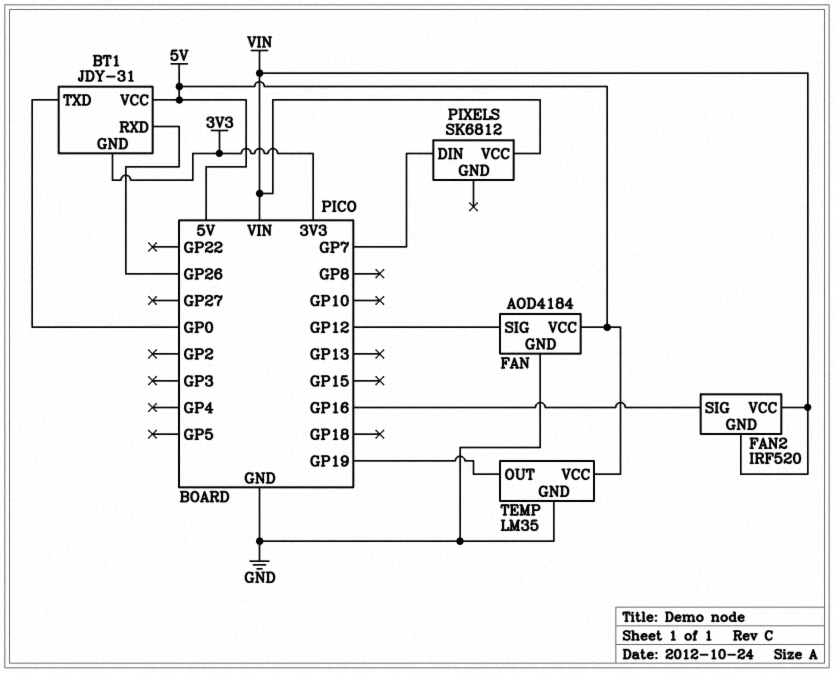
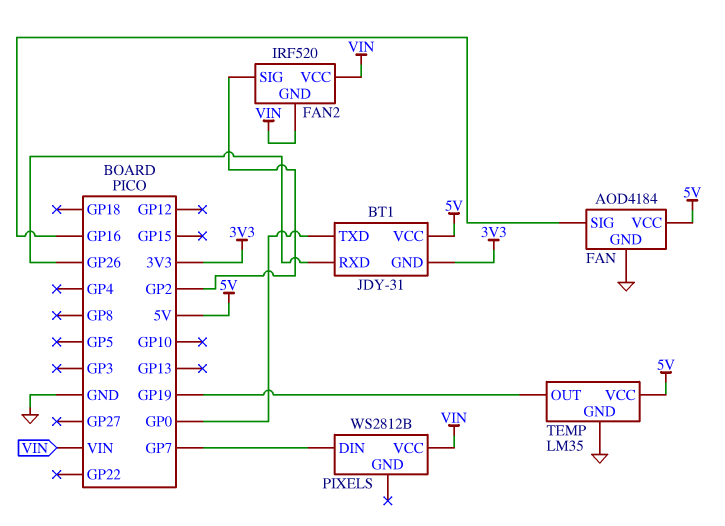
FAN pin SIG: GP12 -> GP16
FAN2 pin SIG: GP16 -> GP2
PIXELS: SK6812 -> WS2812B

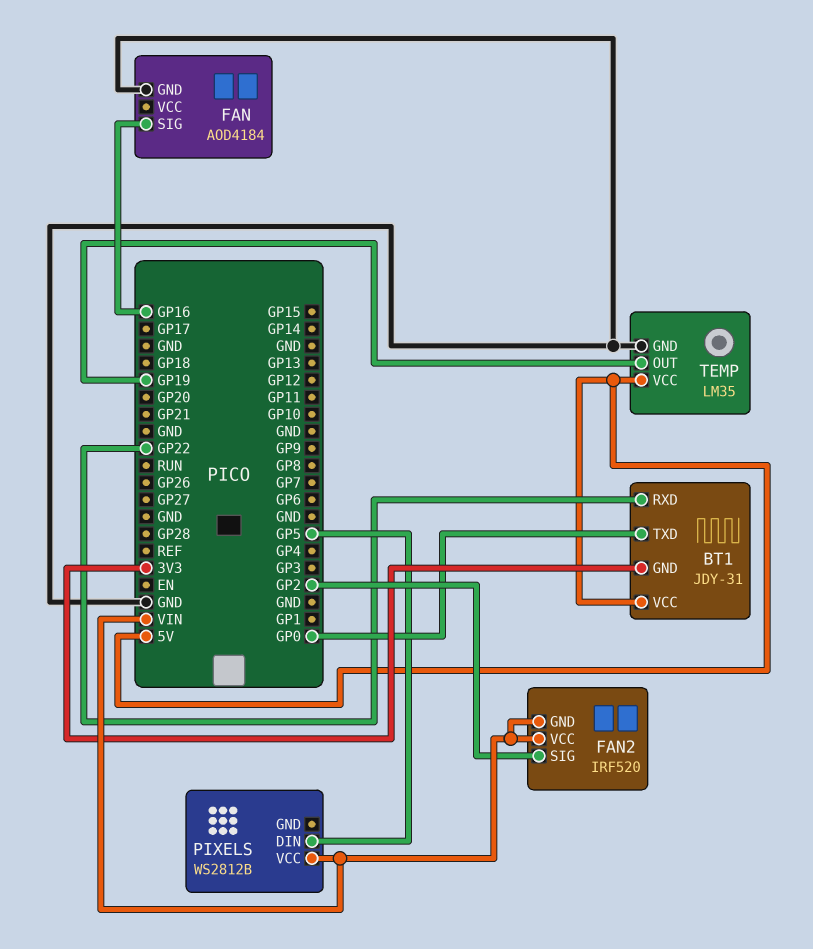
BT1 pin RXD: GP26 -> GP22
FAN pin VCC: 5V -> none
PIXELS pin DIN: GP7 -> GP5

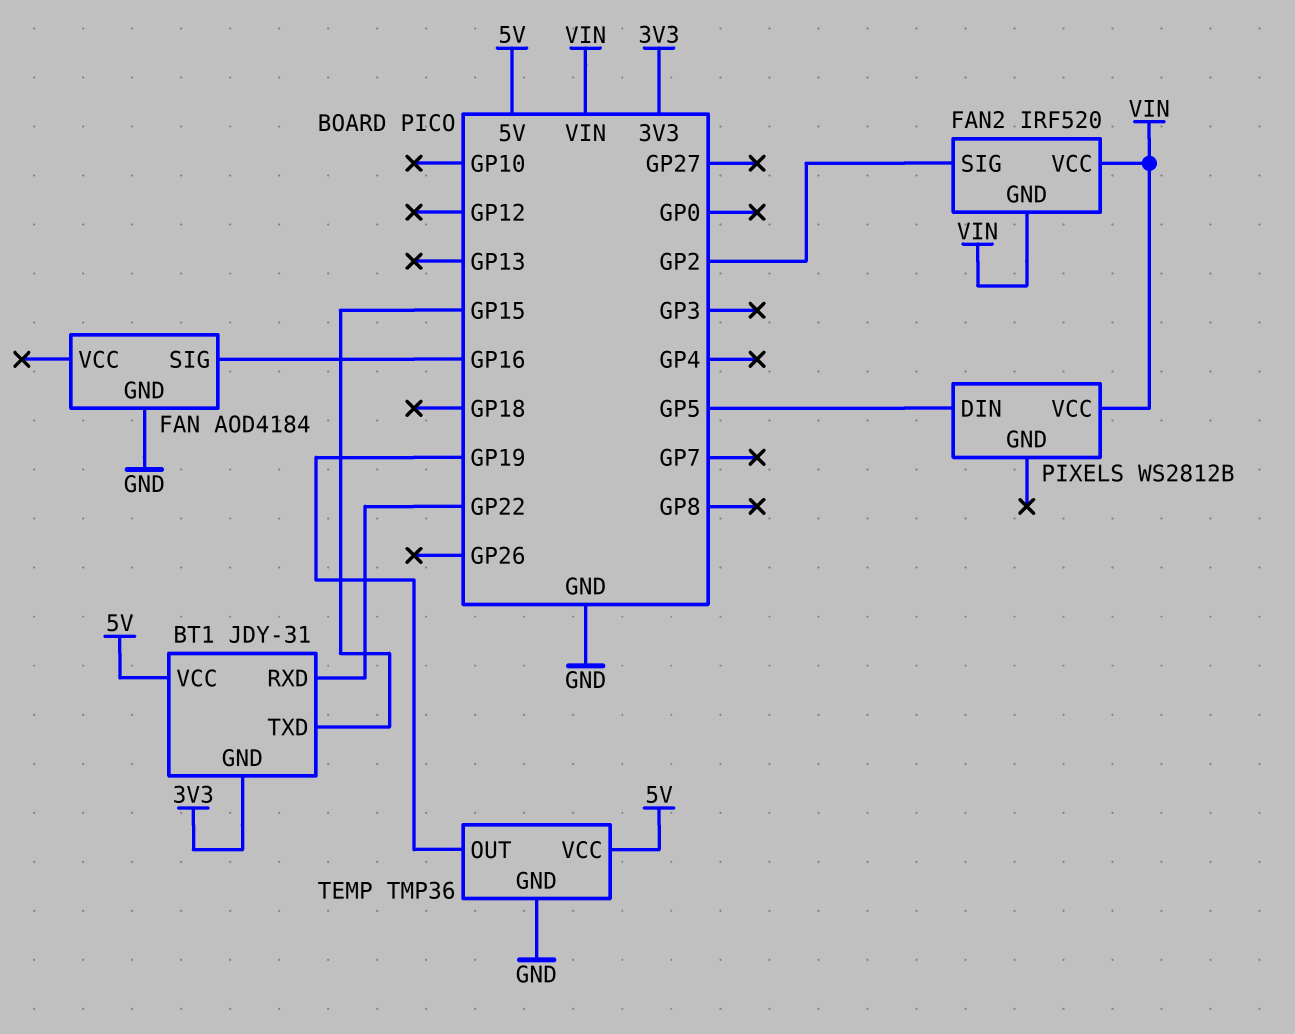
BT1 pin TXD: GP0 -> GP15
TEMP: LM35 -> TMP36

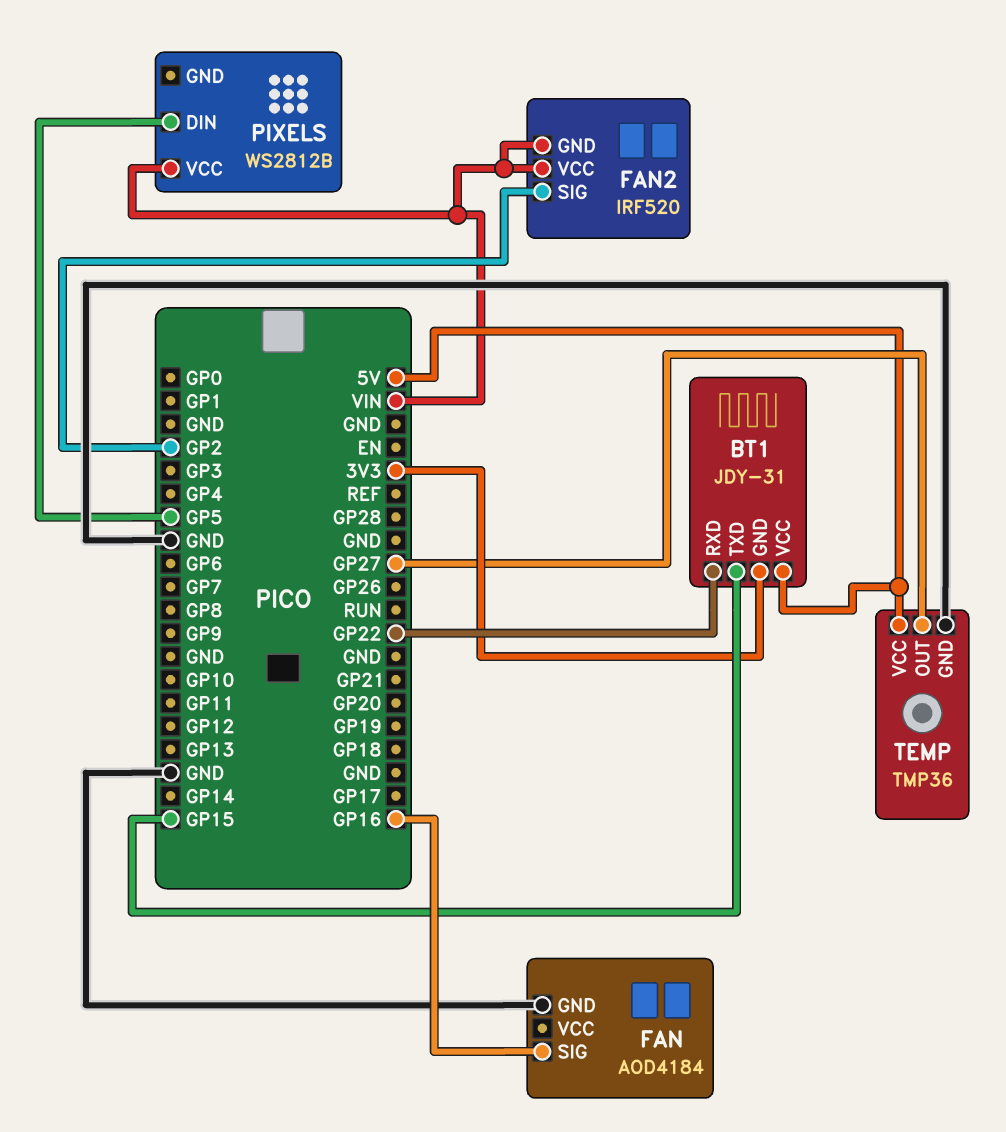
TEMP pin OUT: GP19 -> GP27

